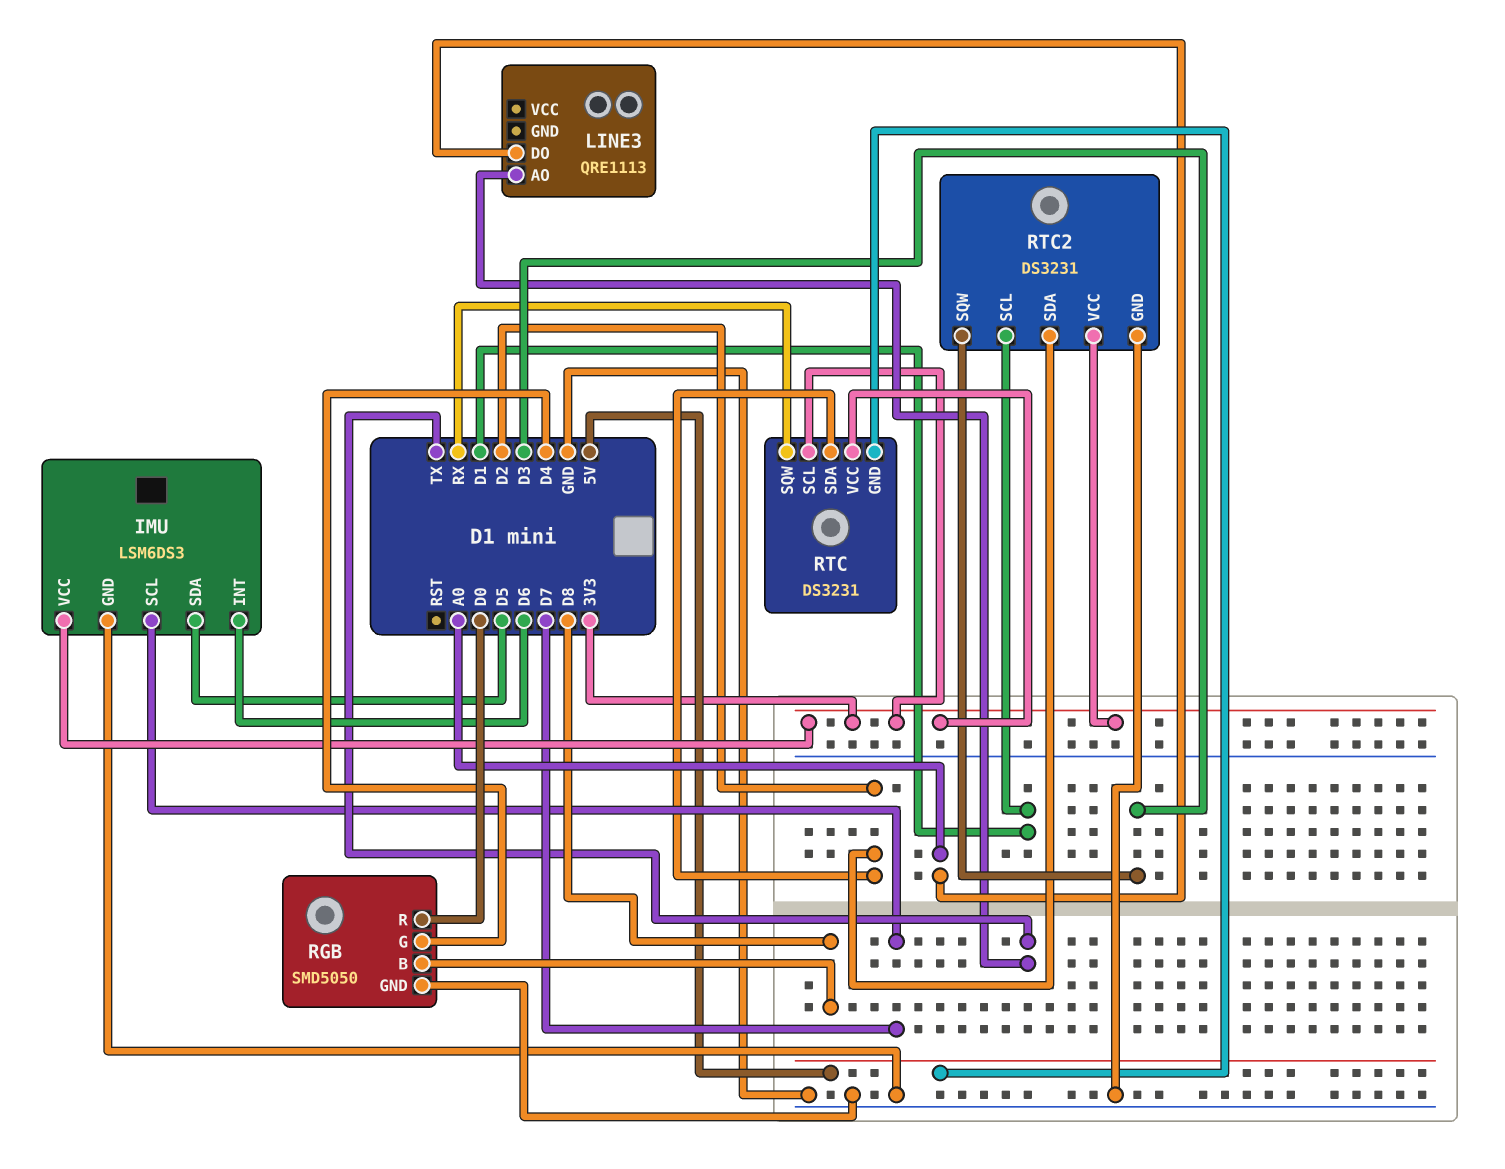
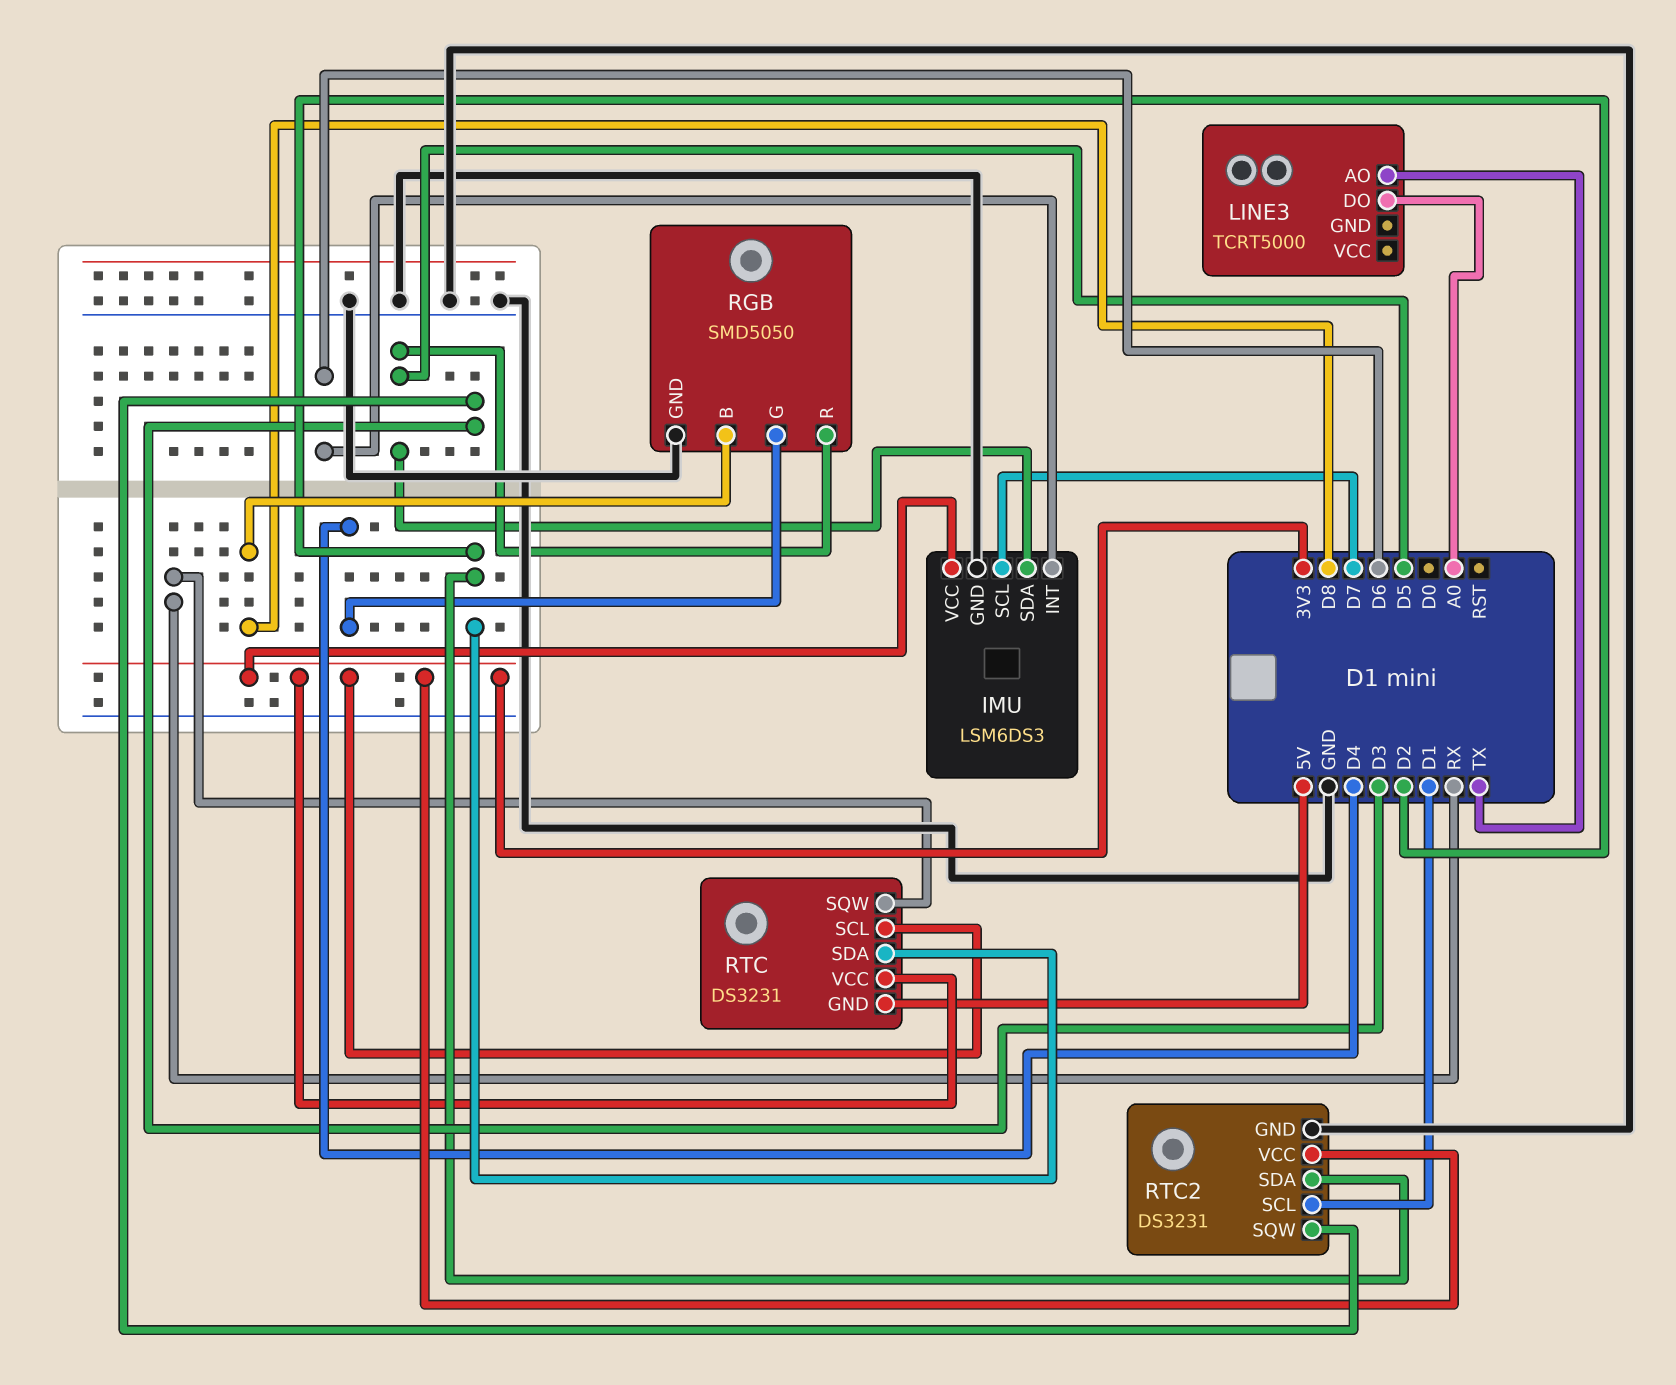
LINE3: QRE1113 -> TCRT5000
RGB pin R: D0 -> D5

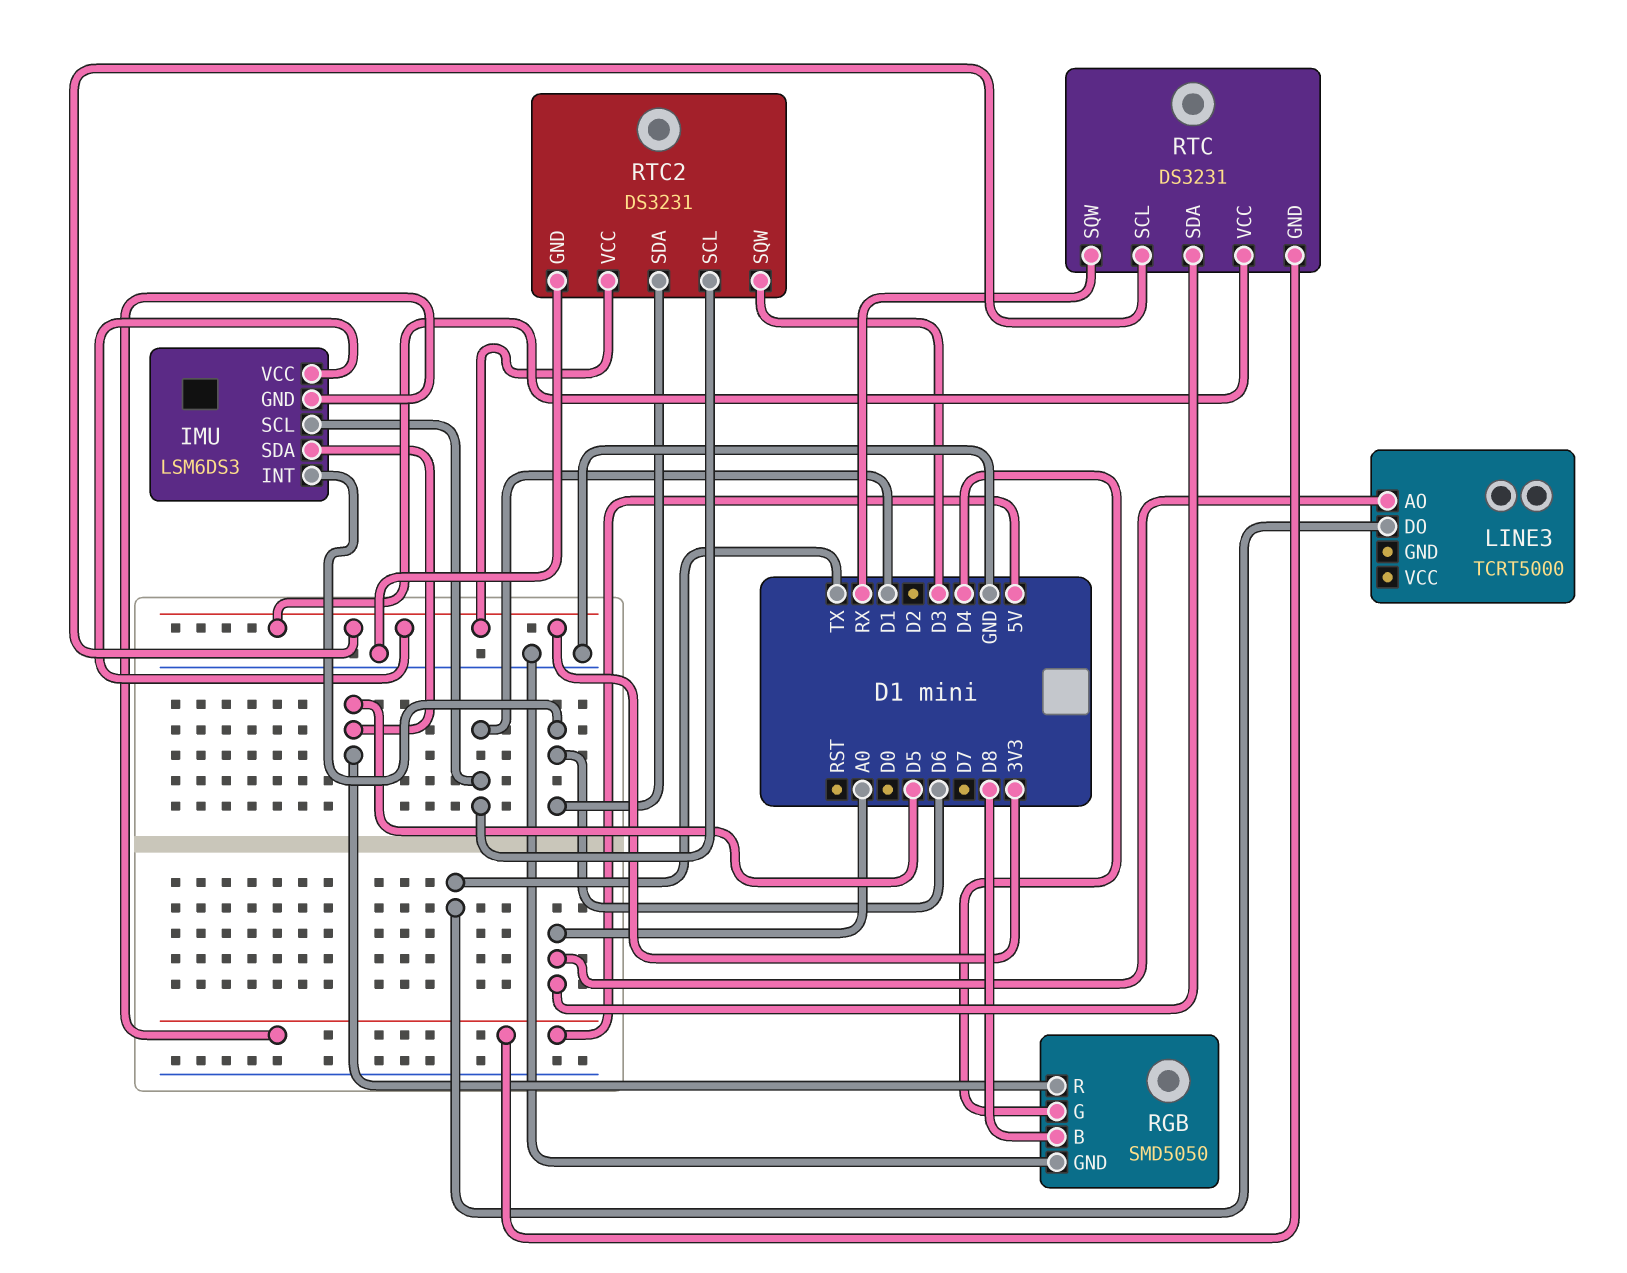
IMU pin GND: GND -> 5V
IMU pin SCL: D7 -> D1
LINE3 pin AO: TX -> A0
LINE3 pin DO: A0 -> TX
RTC pin SDA: D2 -> A0
RTC2 pin SDA: D2 -> D6

